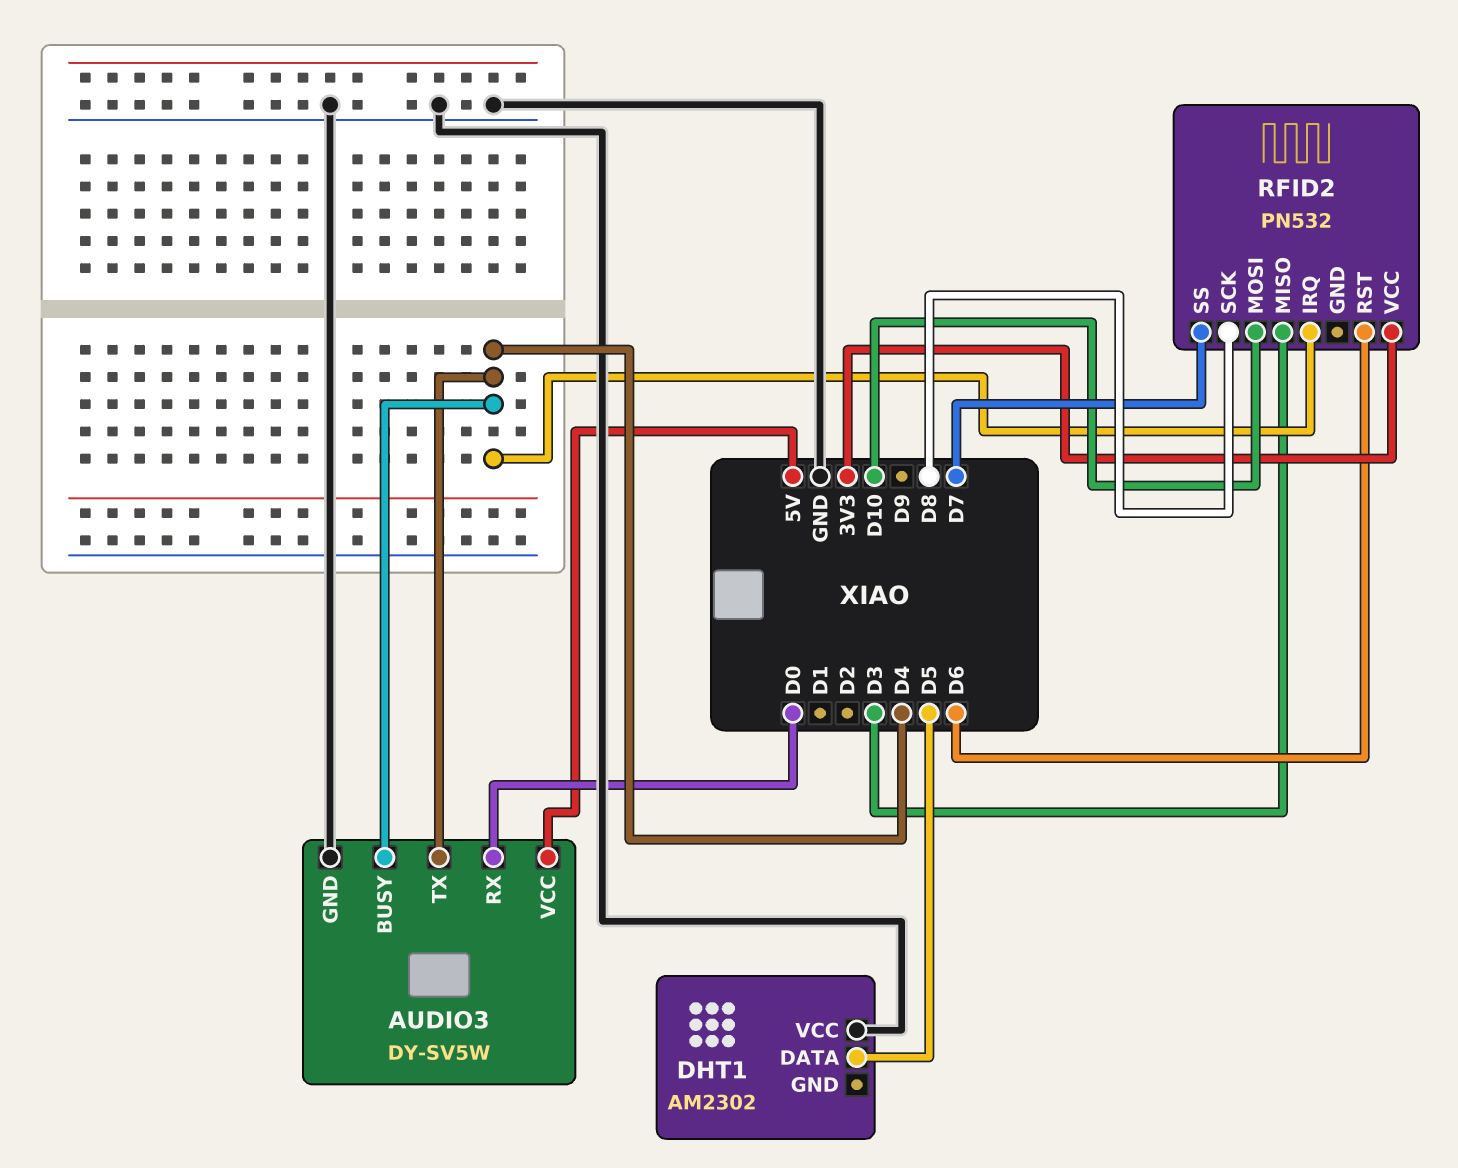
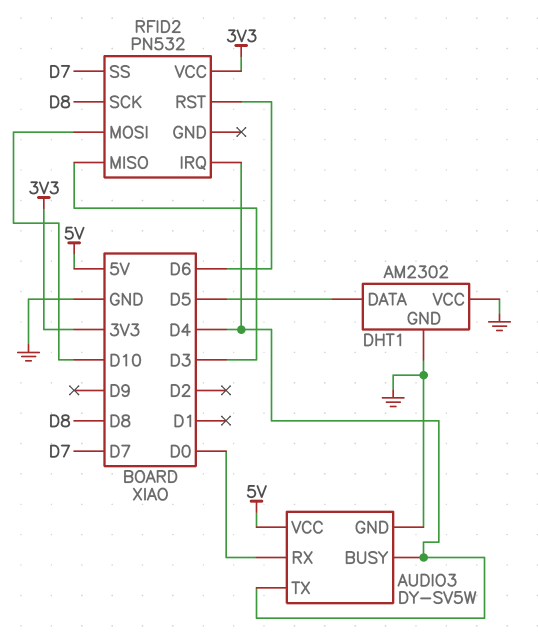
DHT1 pin GND: none -> GND

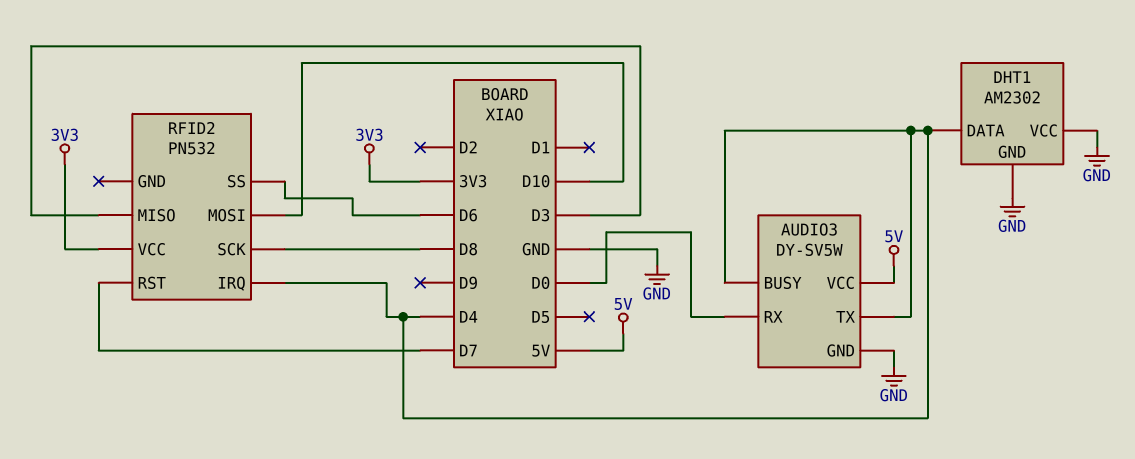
DHT1 pin DATA: D5 -> D4
RFID2 pin RST: D6 -> D7
RFID2 pin SS: D7 -> D6

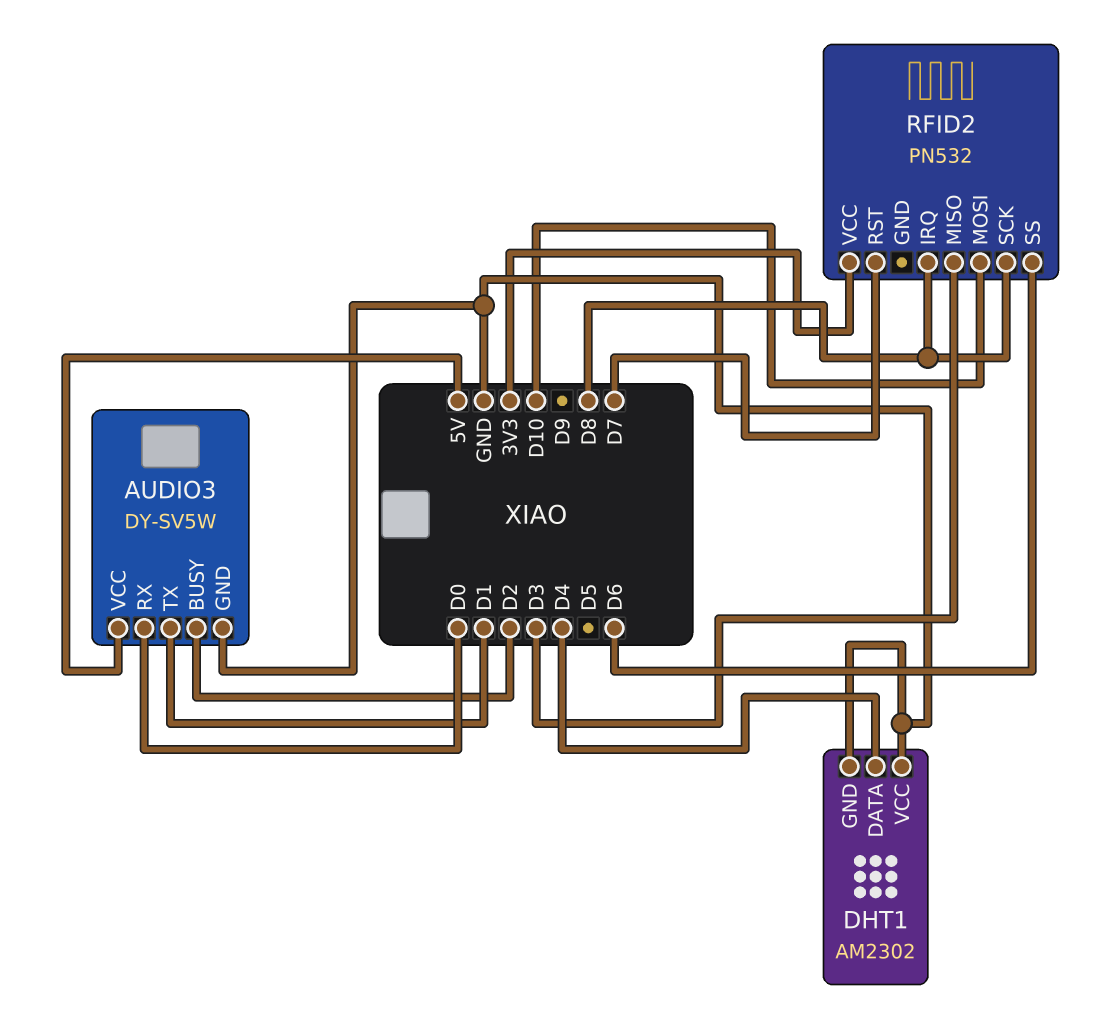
AUDIO3 pin BUSY: D4 -> D2
AUDIO3 pin TX: D4 -> D1
RFID2 pin IRQ: D4 -> D8

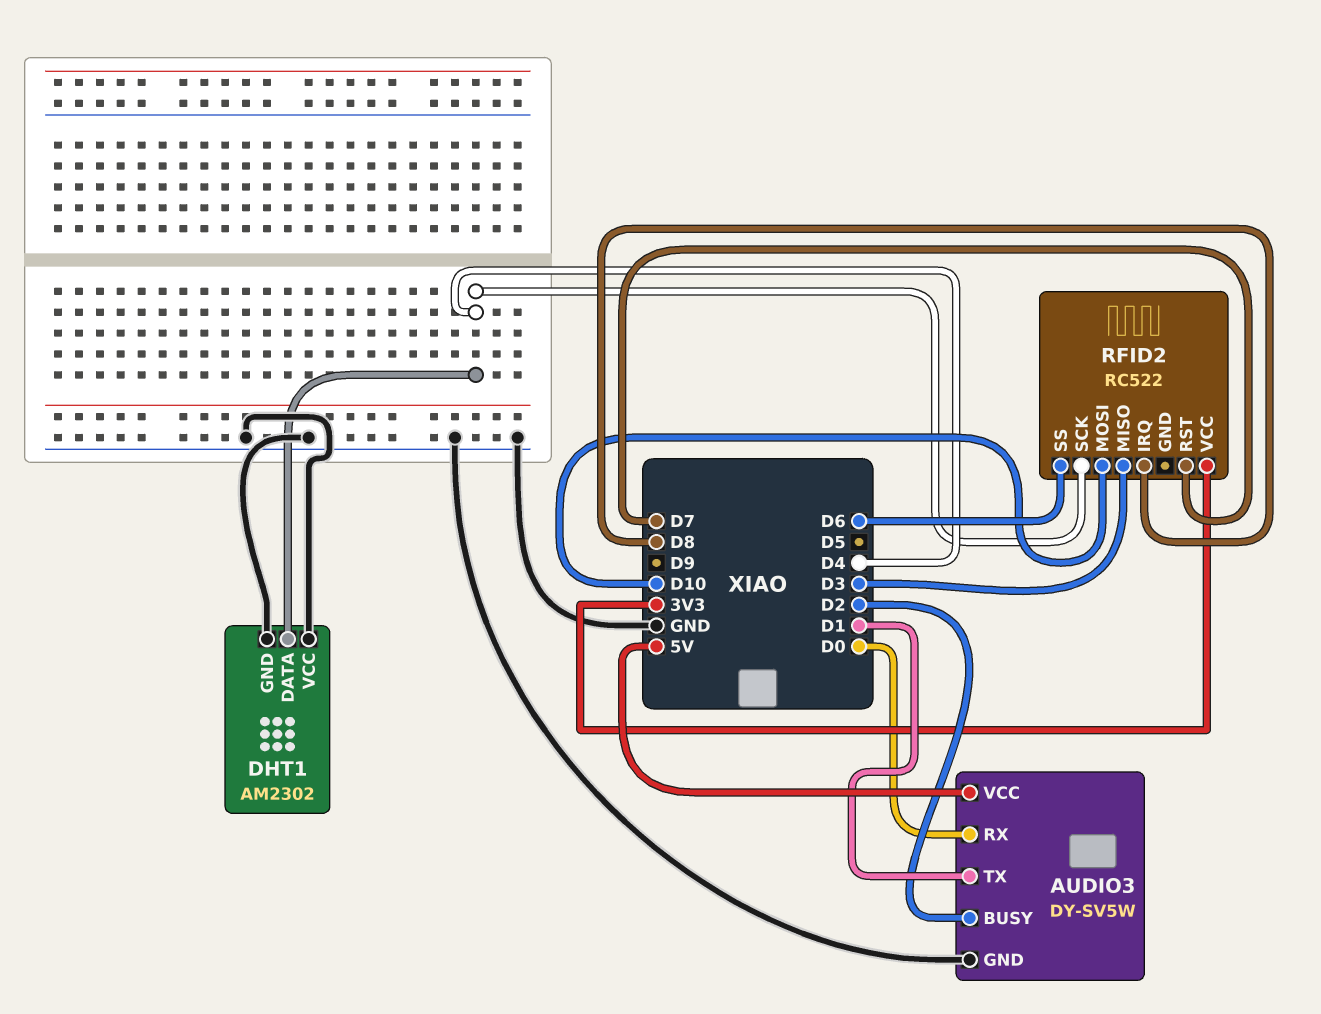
RFID2: PN532 -> RC522
RFID2 pin SCK: D8 -> D4

